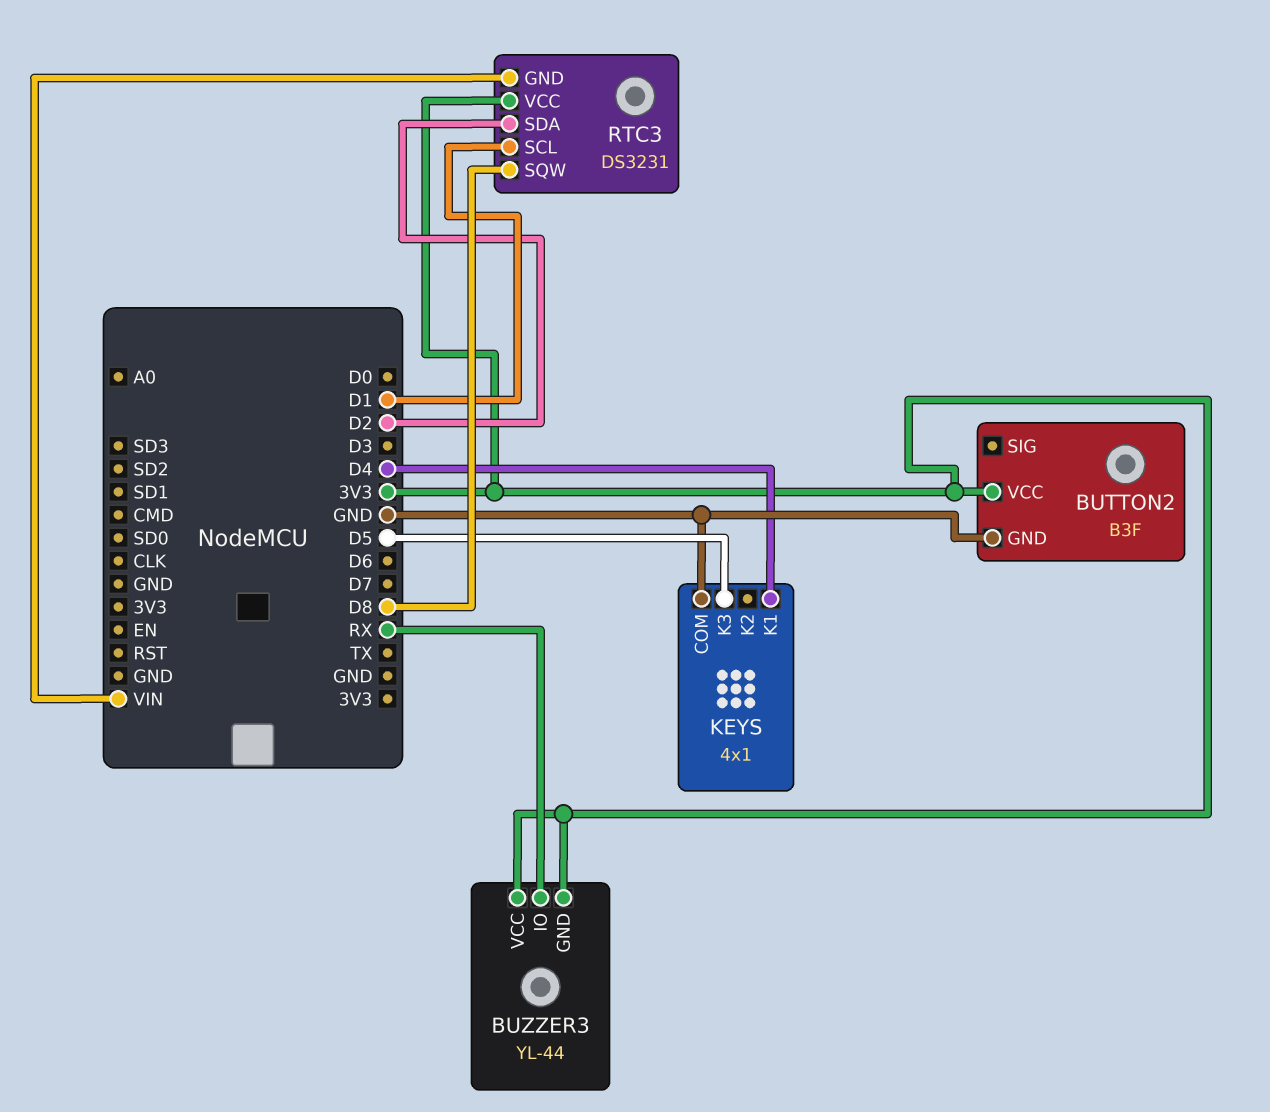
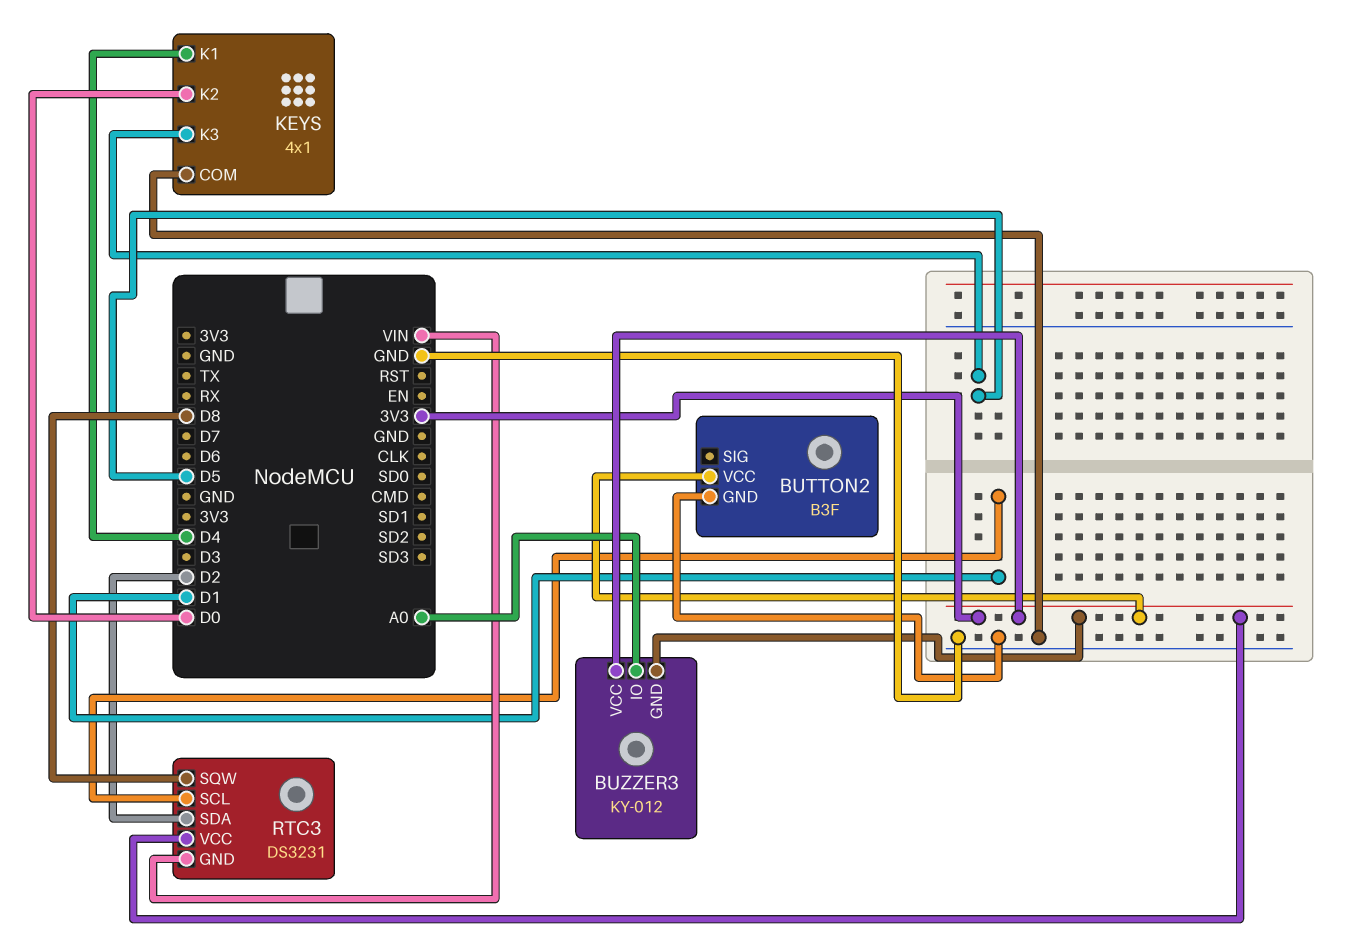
BUZZER3: YL-44 -> KY-012
BUZZER3 pin IO: RX -> A0
KEYS pin K2: none -> D0

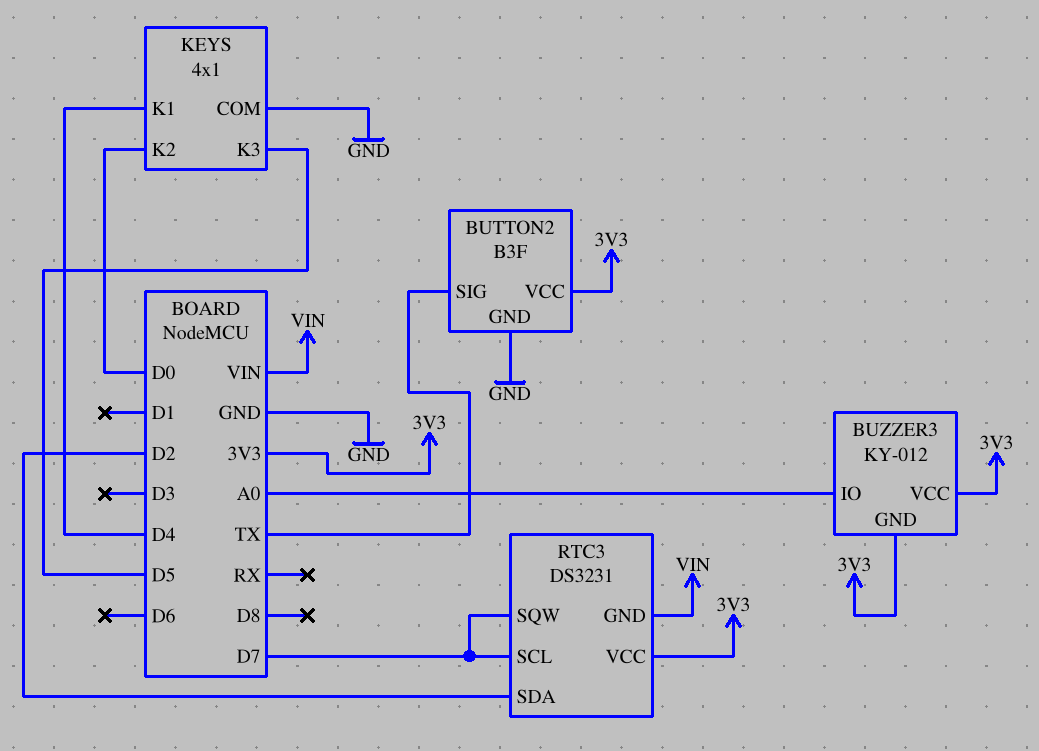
BUTTON2 pin SIG: none -> TX
RTC3 pin SCL: D1 -> D7
RTC3 pin SQW: D8 -> D7

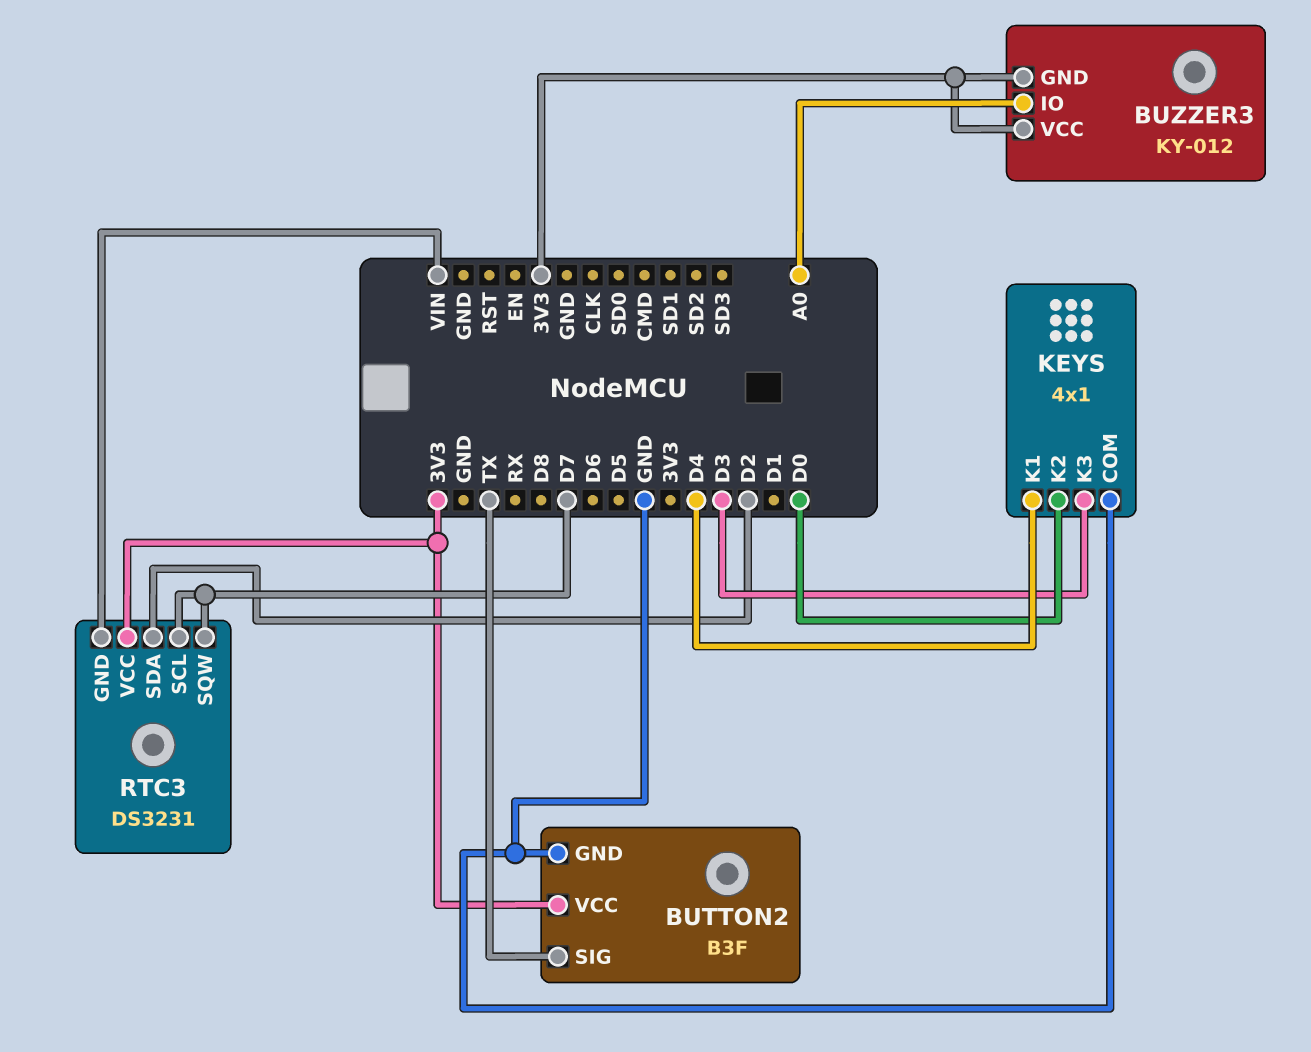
KEYS pin K3: D5 -> D3

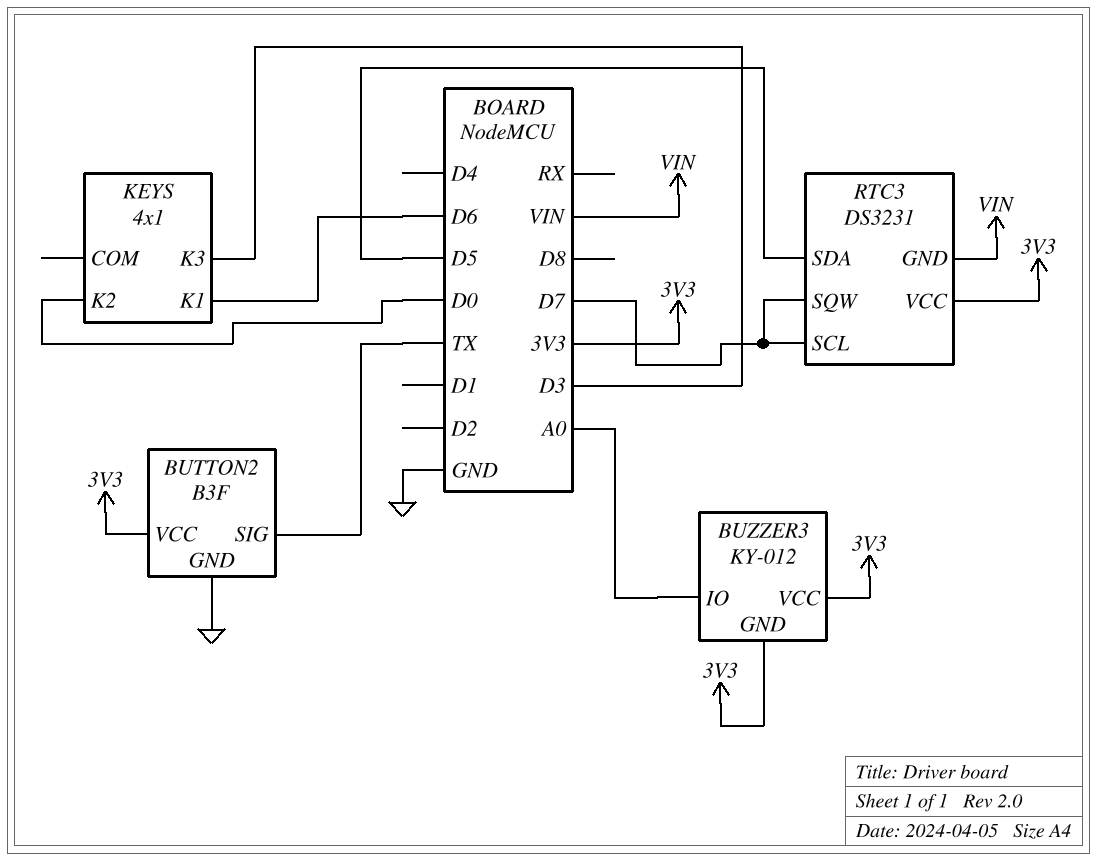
KEYS pin COM: GND -> none
KEYS pin K1: D4 -> D6
RTC3 pin SDA: D2 -> D5

